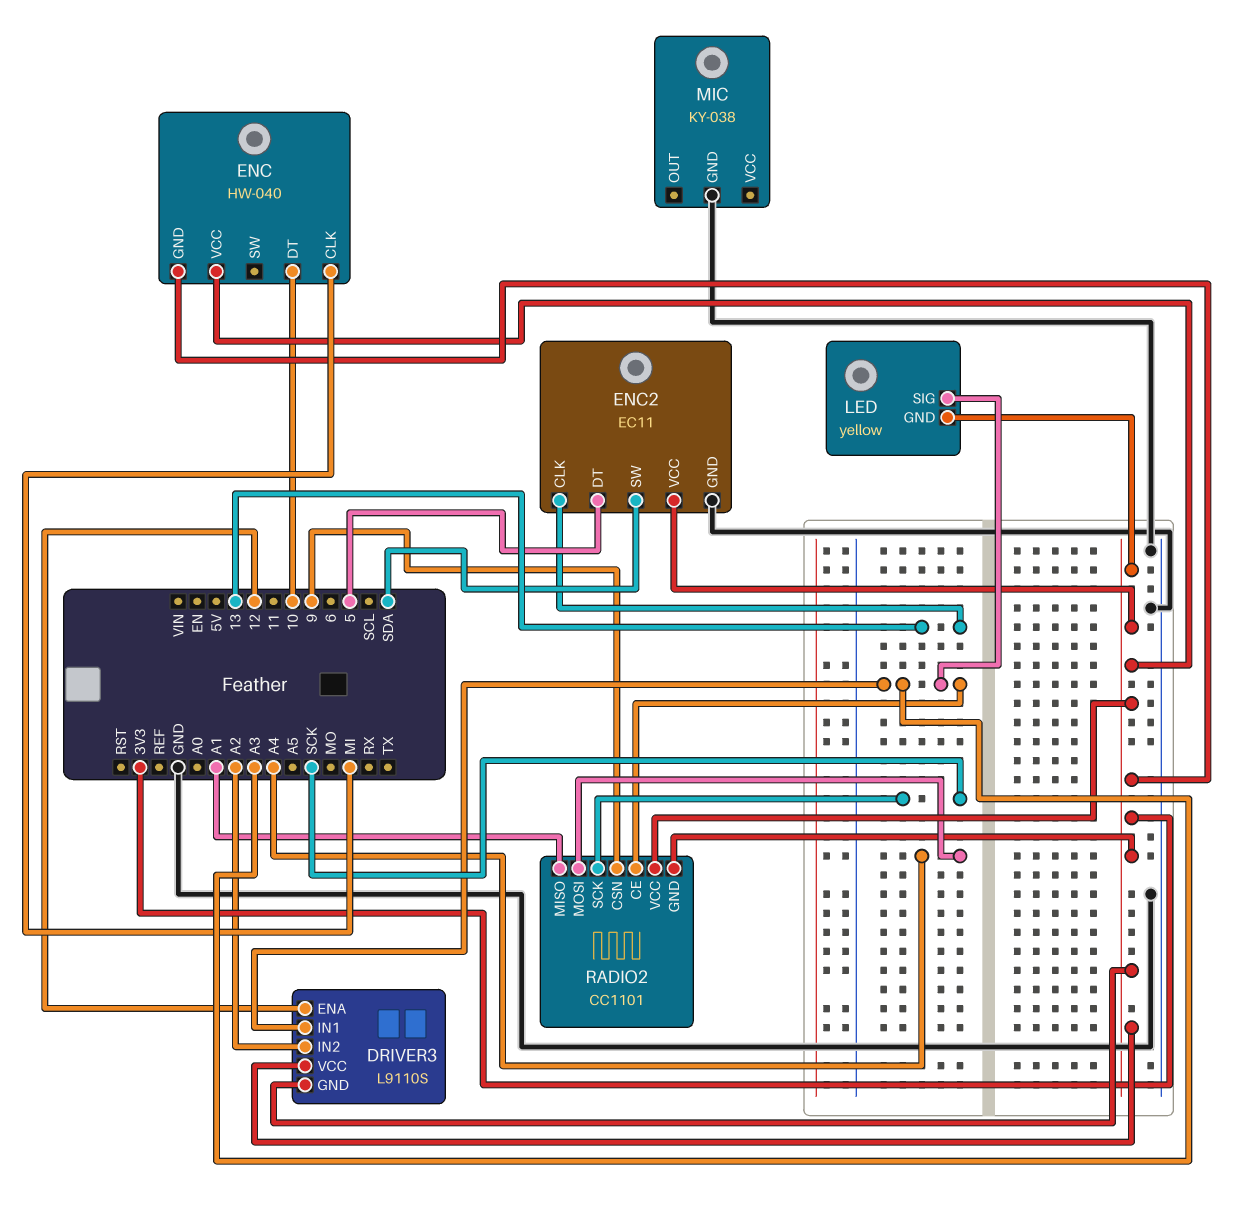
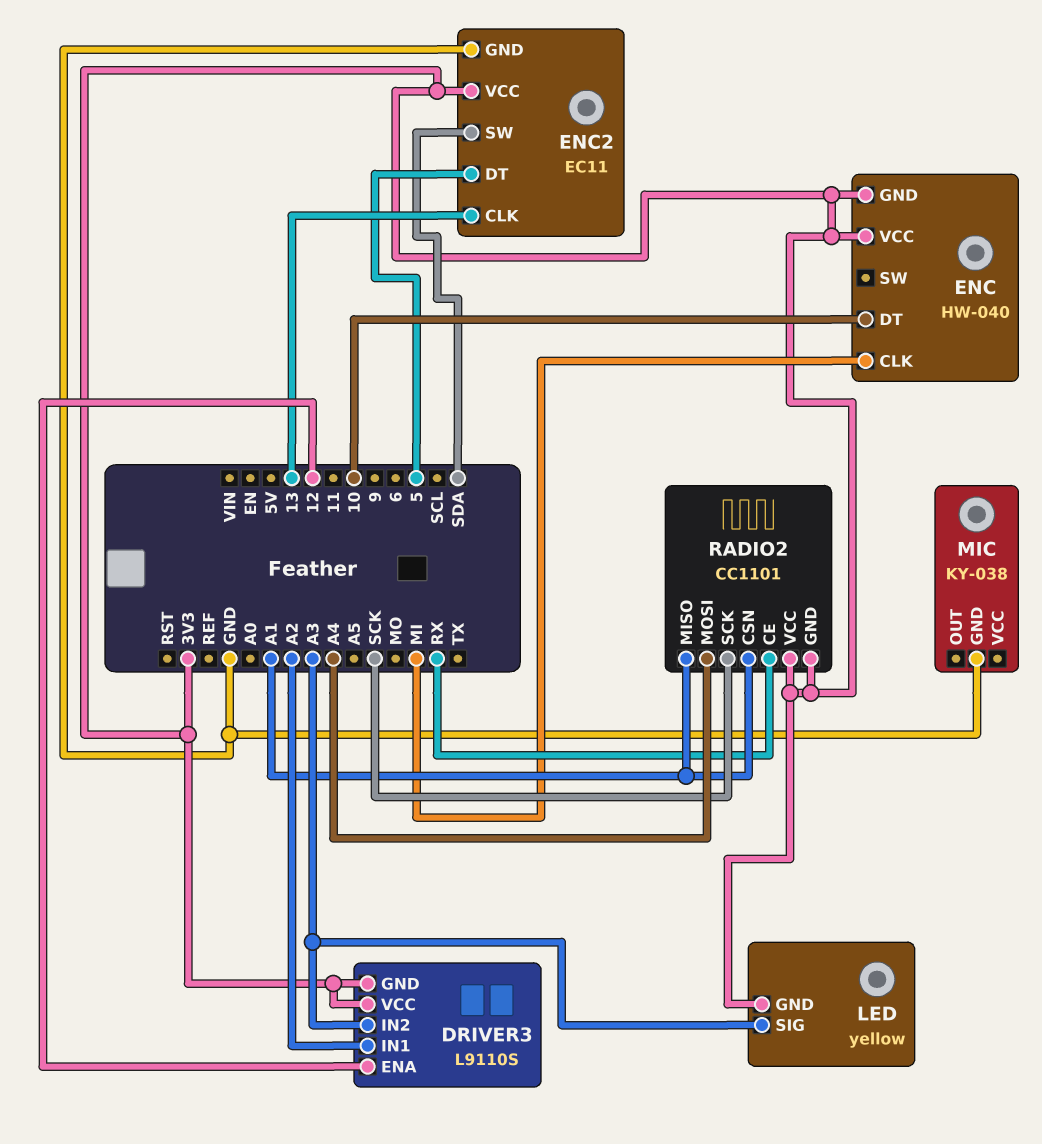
DRIVER3 pin IN1: A3 -> A2
DRIVER3 pin IN2: A2 -> A3
RADIO2 pin CE: A3 -> RX
RADIO2 pin CSN: 9 -> A1

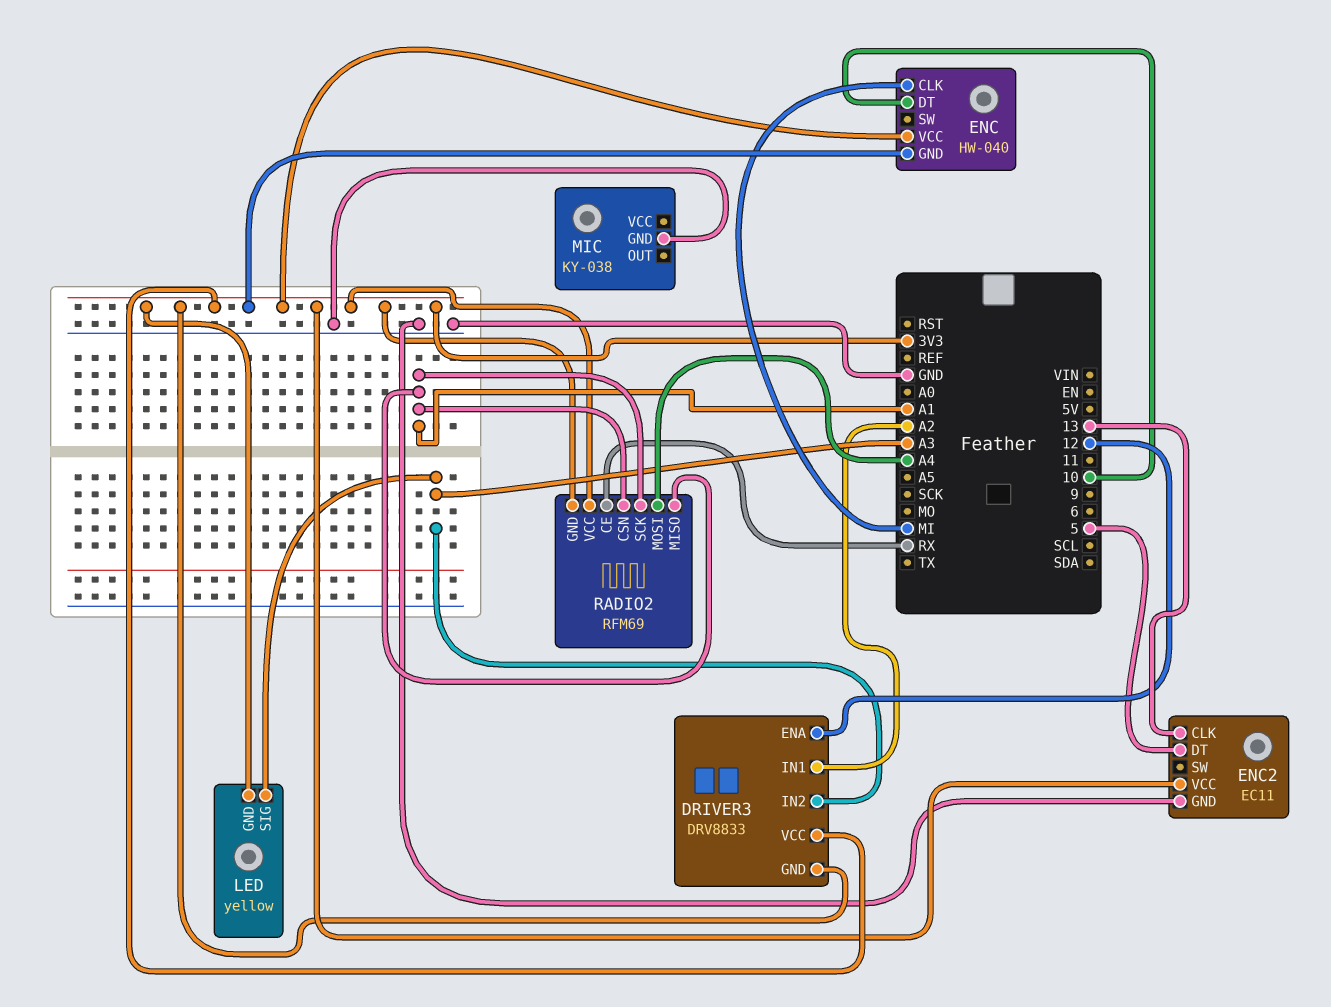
DRIVER3: L9110S -> DRV8833
ENC2 pin SW: SDA -> none
RADIO2: CC1101 -> RFM69
RADIO2 pin SCK: SCK -> A1

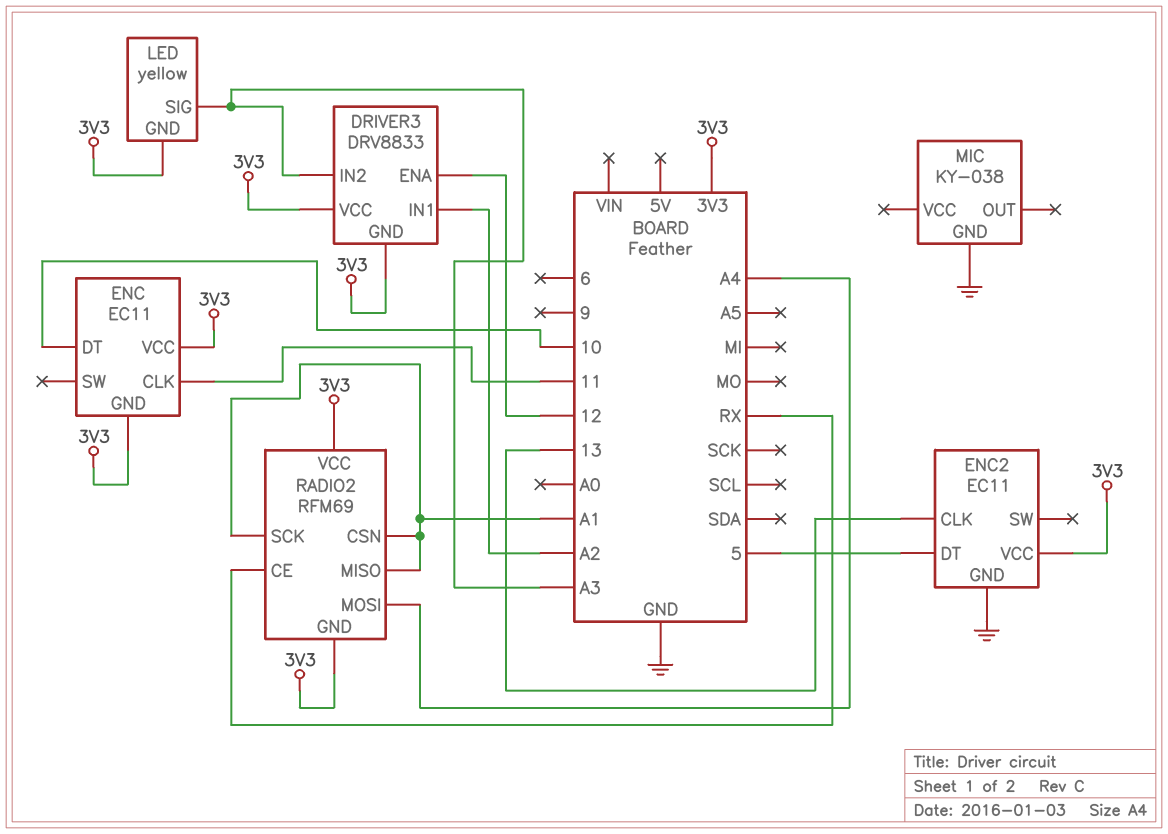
ENC: HW-040 -> EC11
ENC pin CLK: MI -> 11

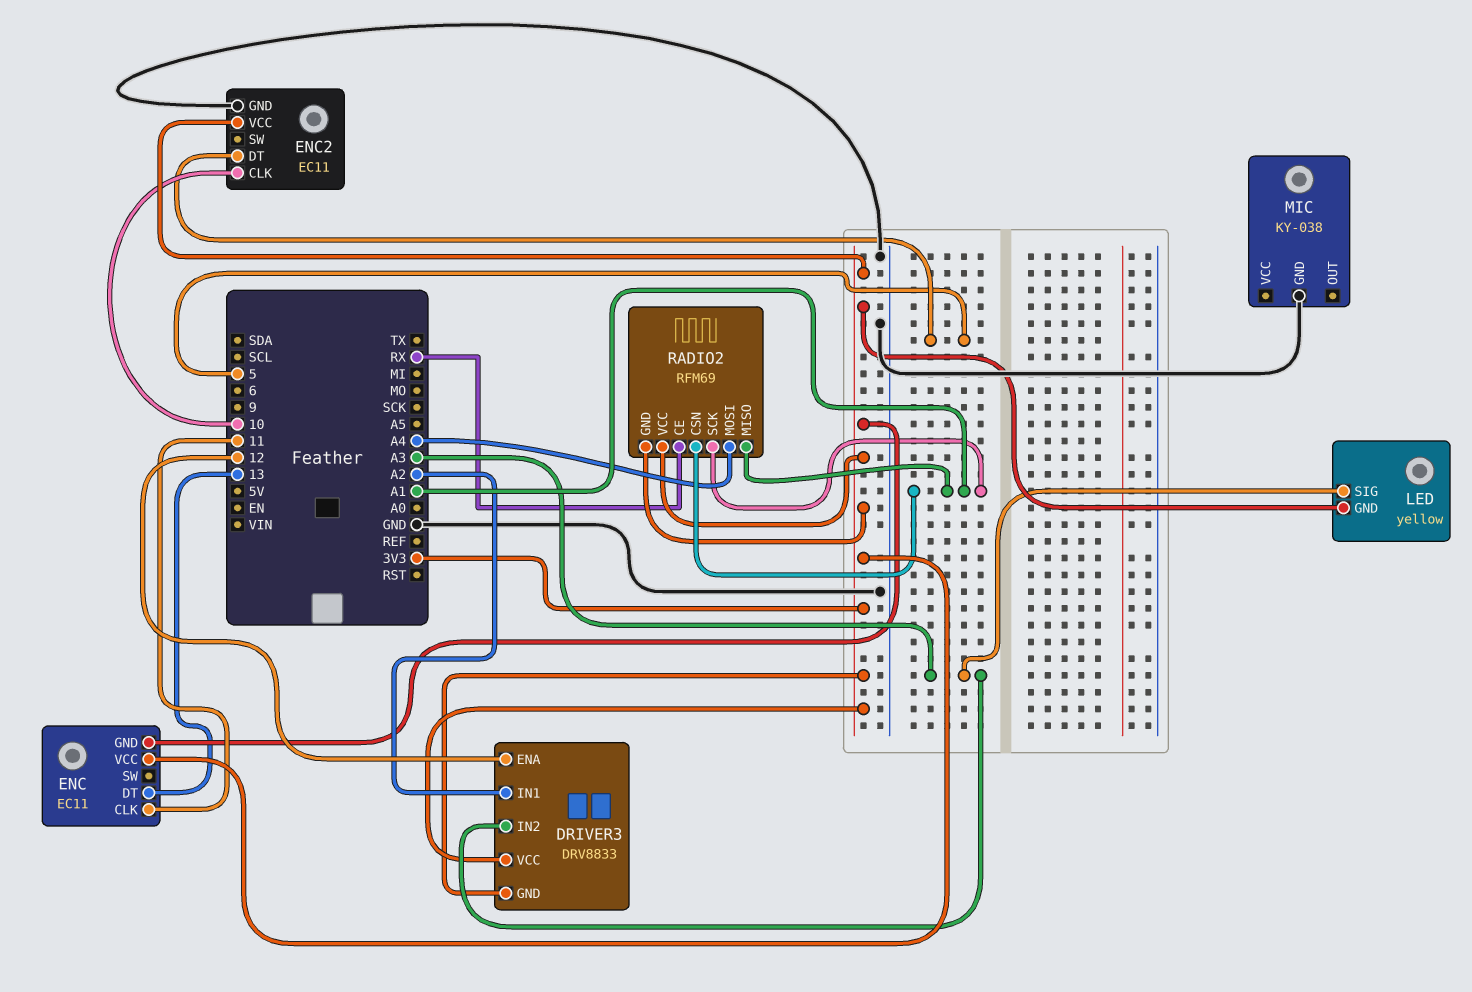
ENC pin DT: 10 -> 13
ENC2 pin CLK: 13 -> 10

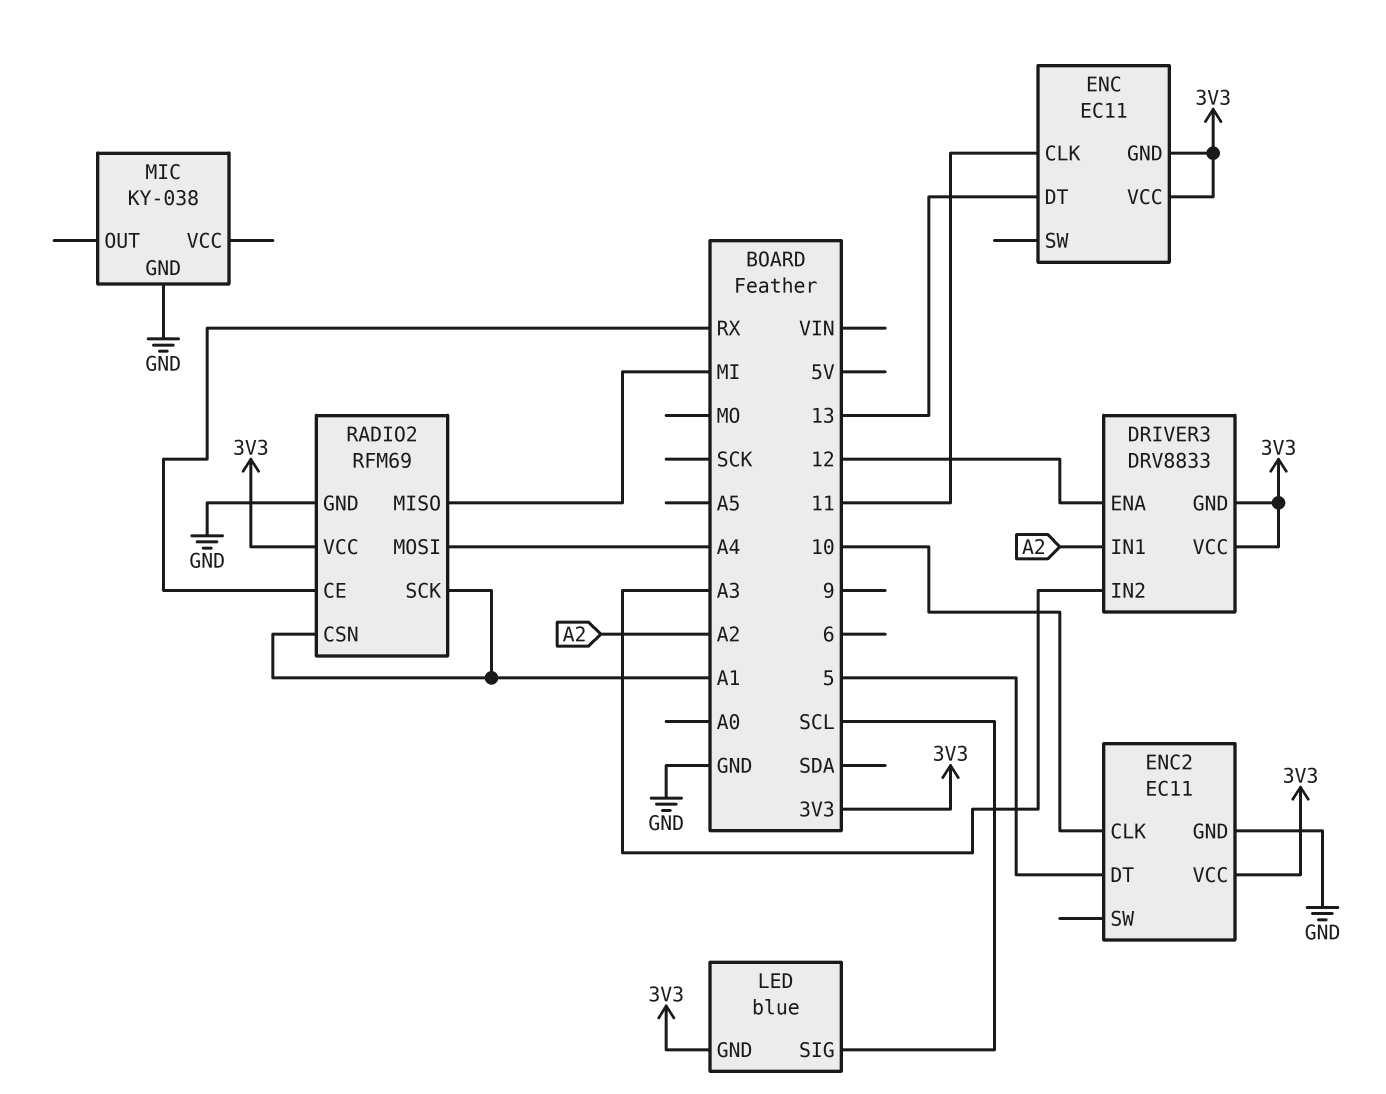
LED: yellow -> blue
LED pin SIG: A3 -> SCL
RADIO2 pin GND: 3V3 -> GND
RADIO2 pin MISO: A1 -> MI

